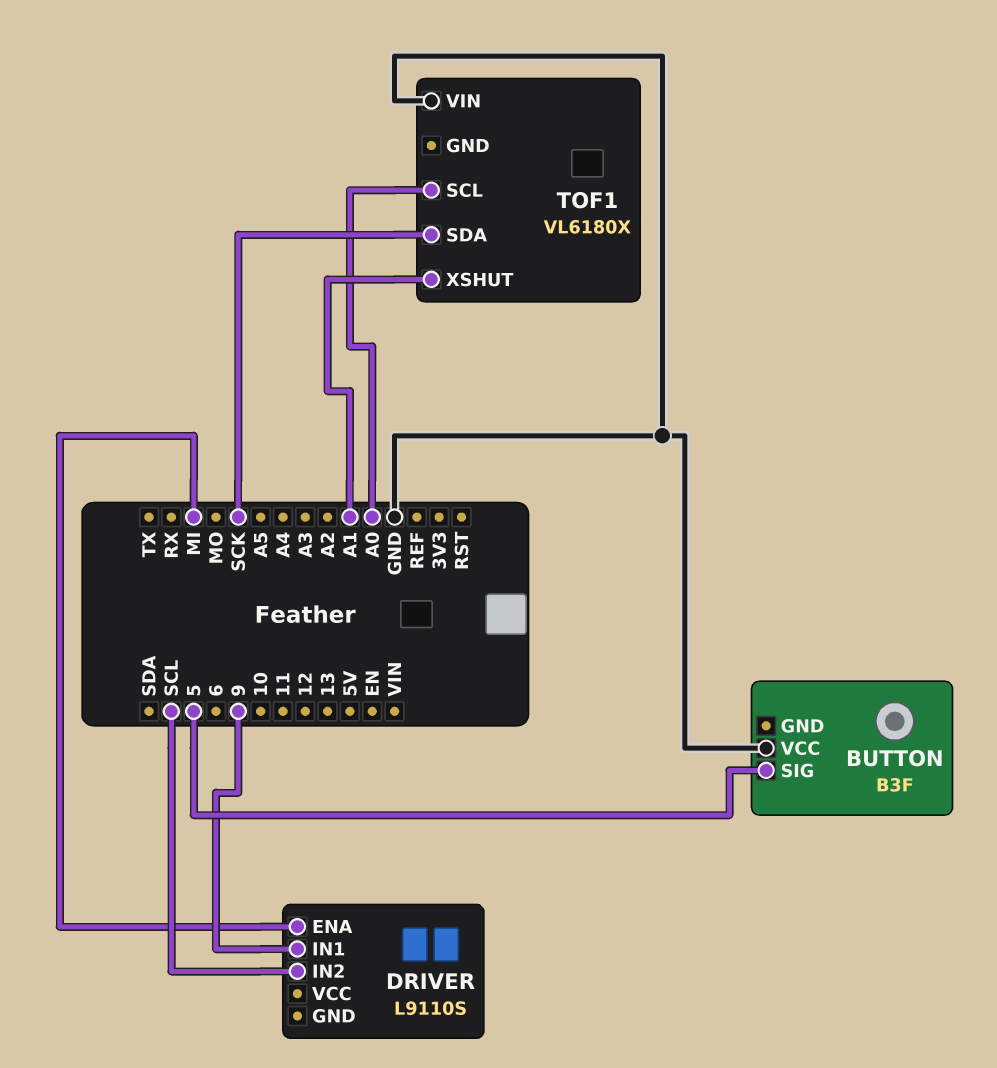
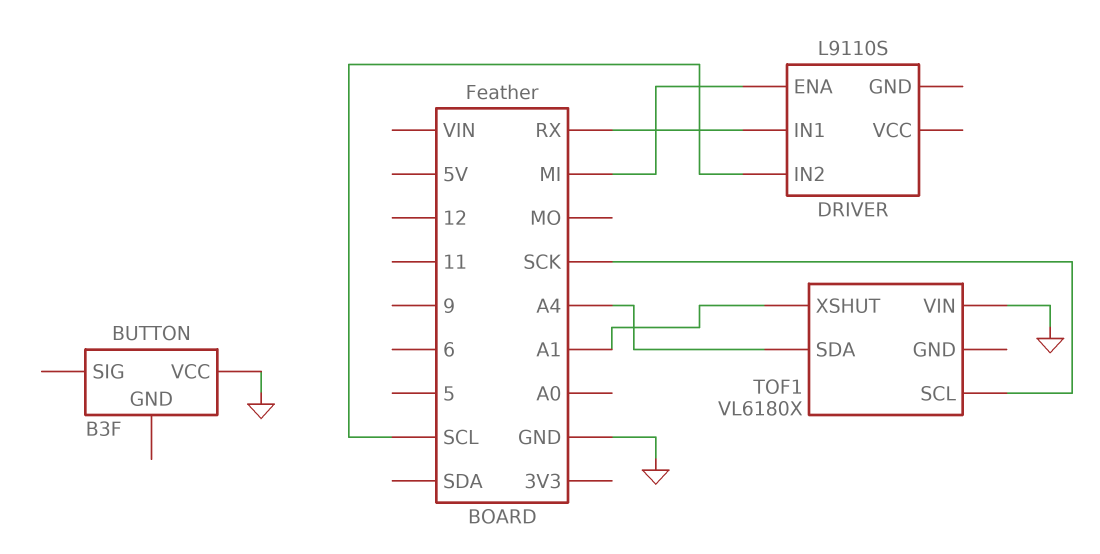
BUTTON pin SIG: 5 -> none
DRIVER pin IN1: 9 -> RX
TOF1 pin SCL: A0 -> SCK
TOF1 pin SDA: SCK -> A4

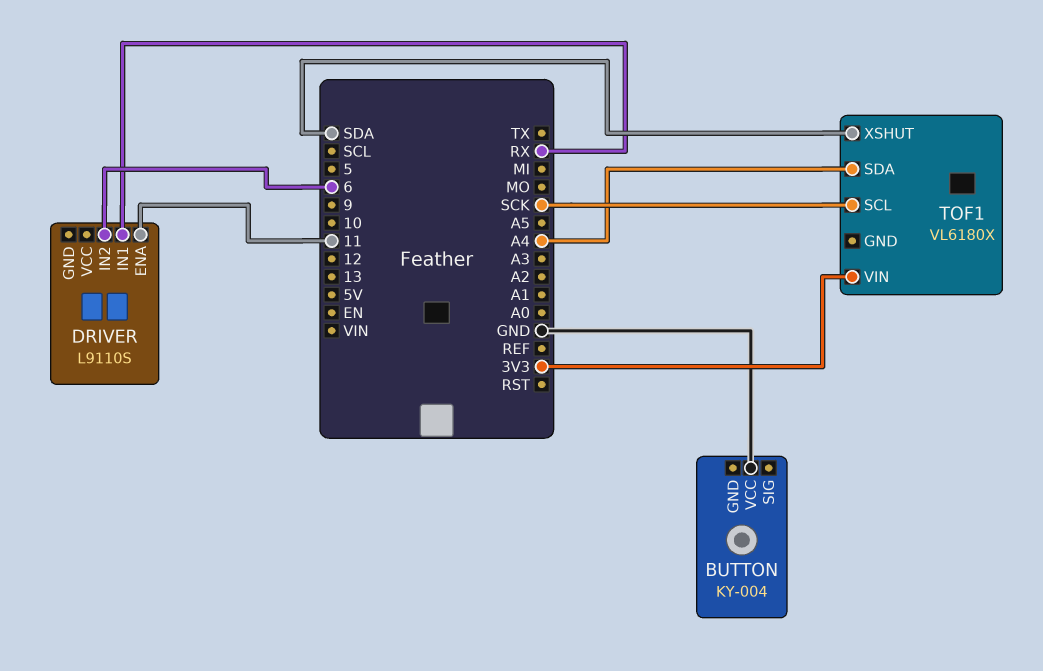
BUTTON: B3F -> KY-004
DRIVER pin ENA: MI -> 11
DRIVER pin IN2: SCL -> 6
TOF1 pin VIN: GND -> 3V3
TOF1 pin XSHUT: A1 -> SDA

